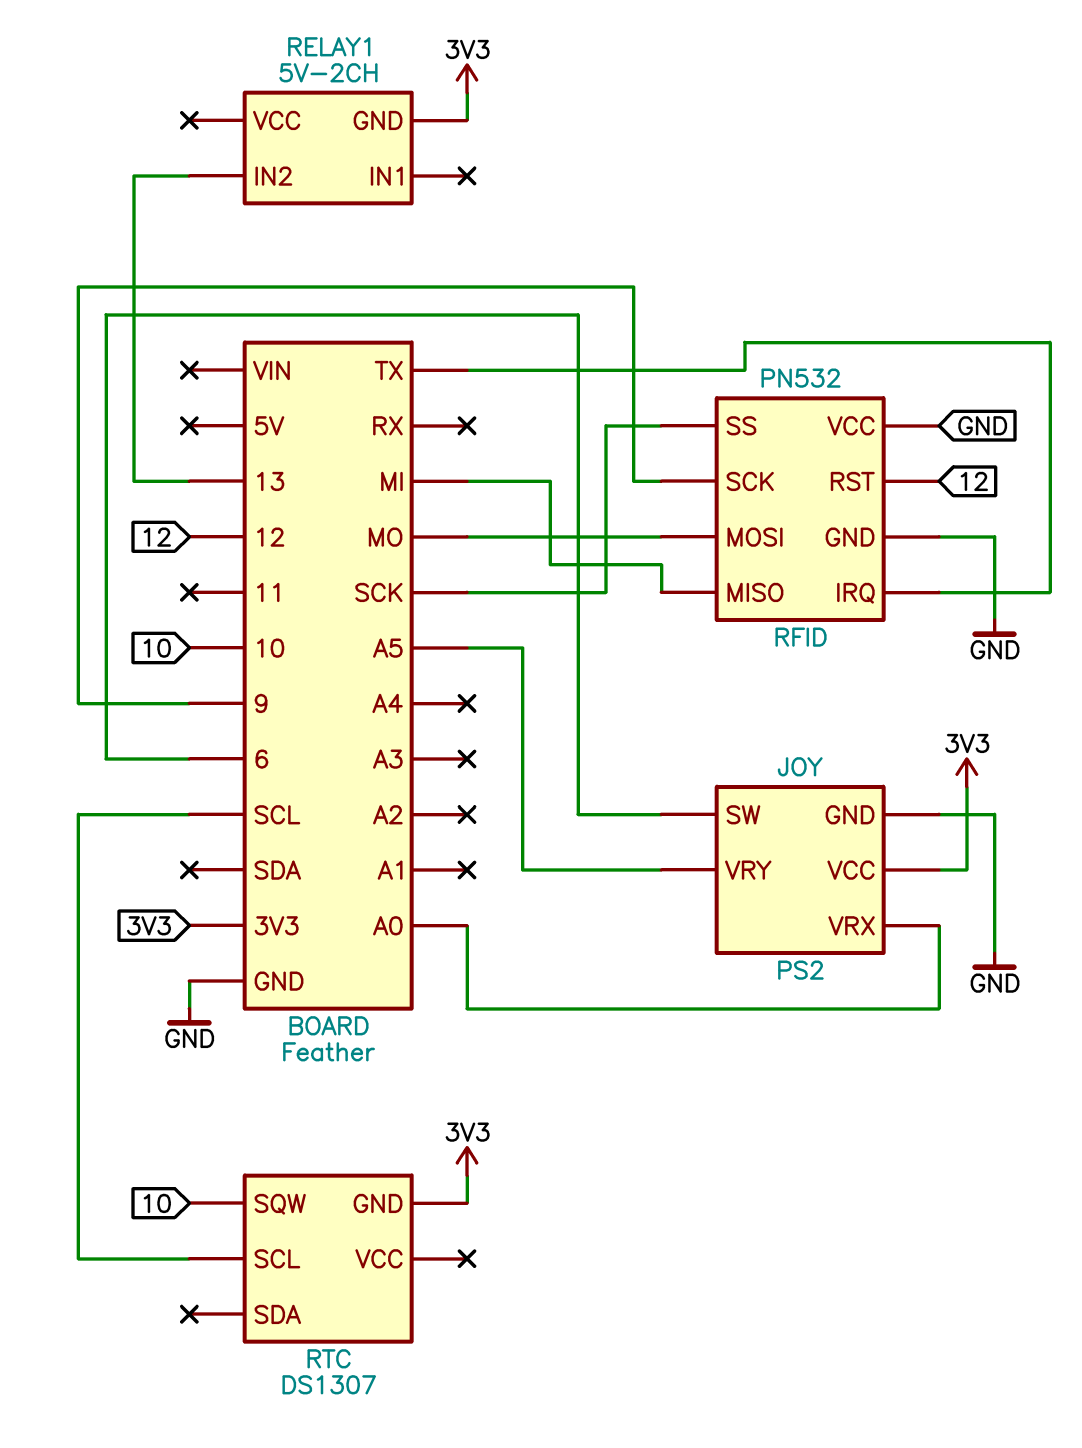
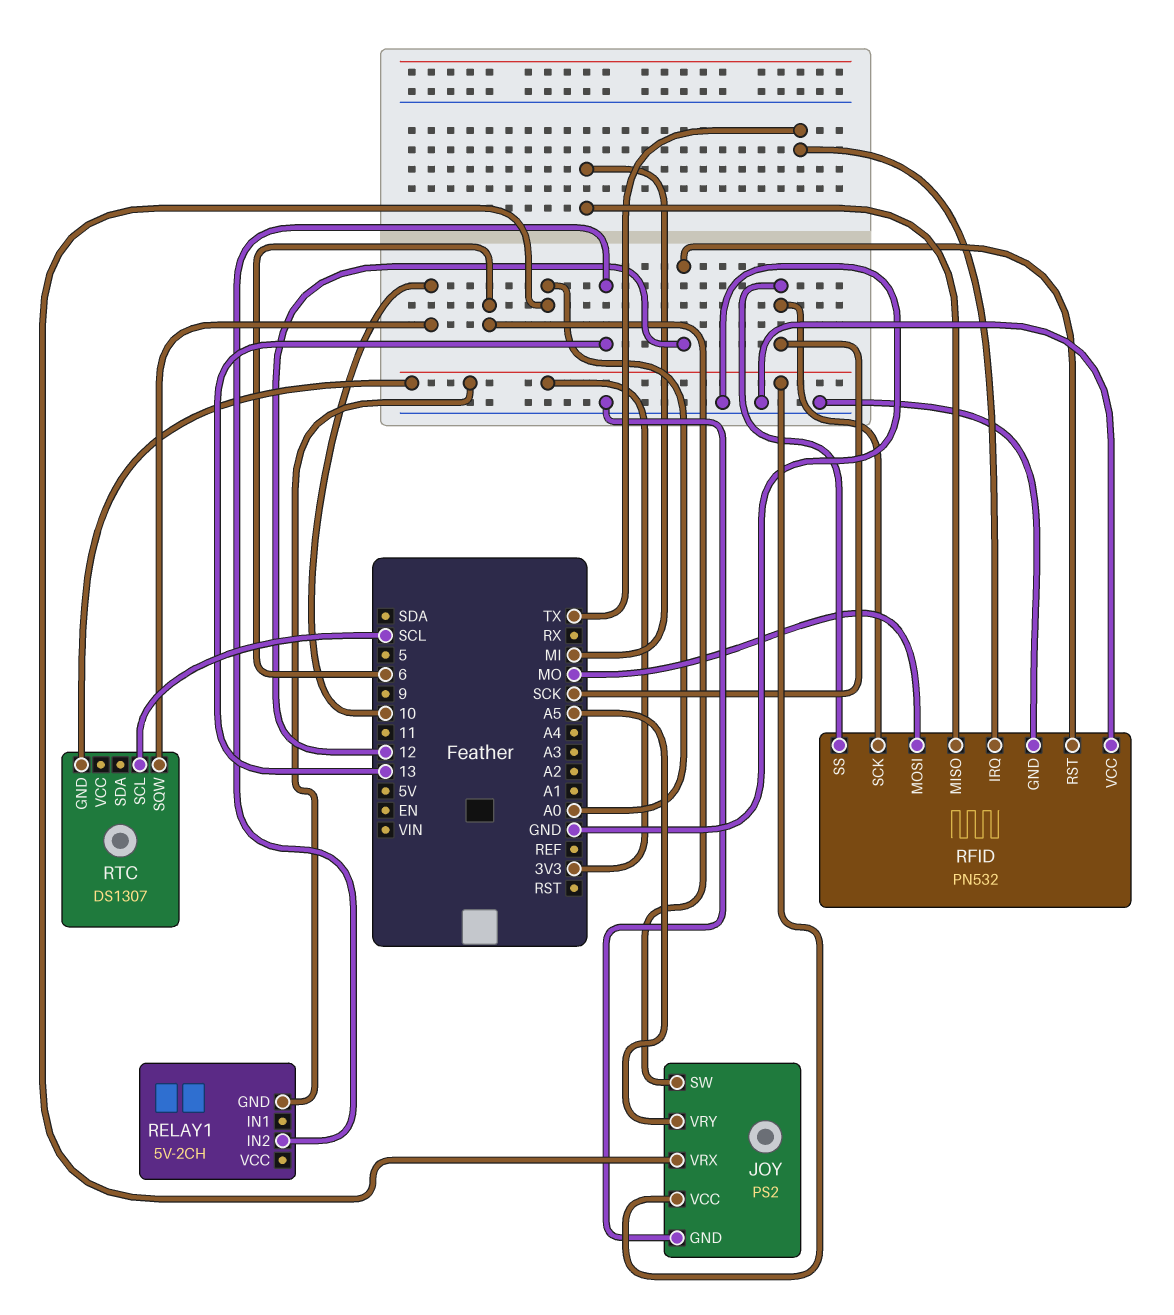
RFID pin SCK: 9 -> SCK

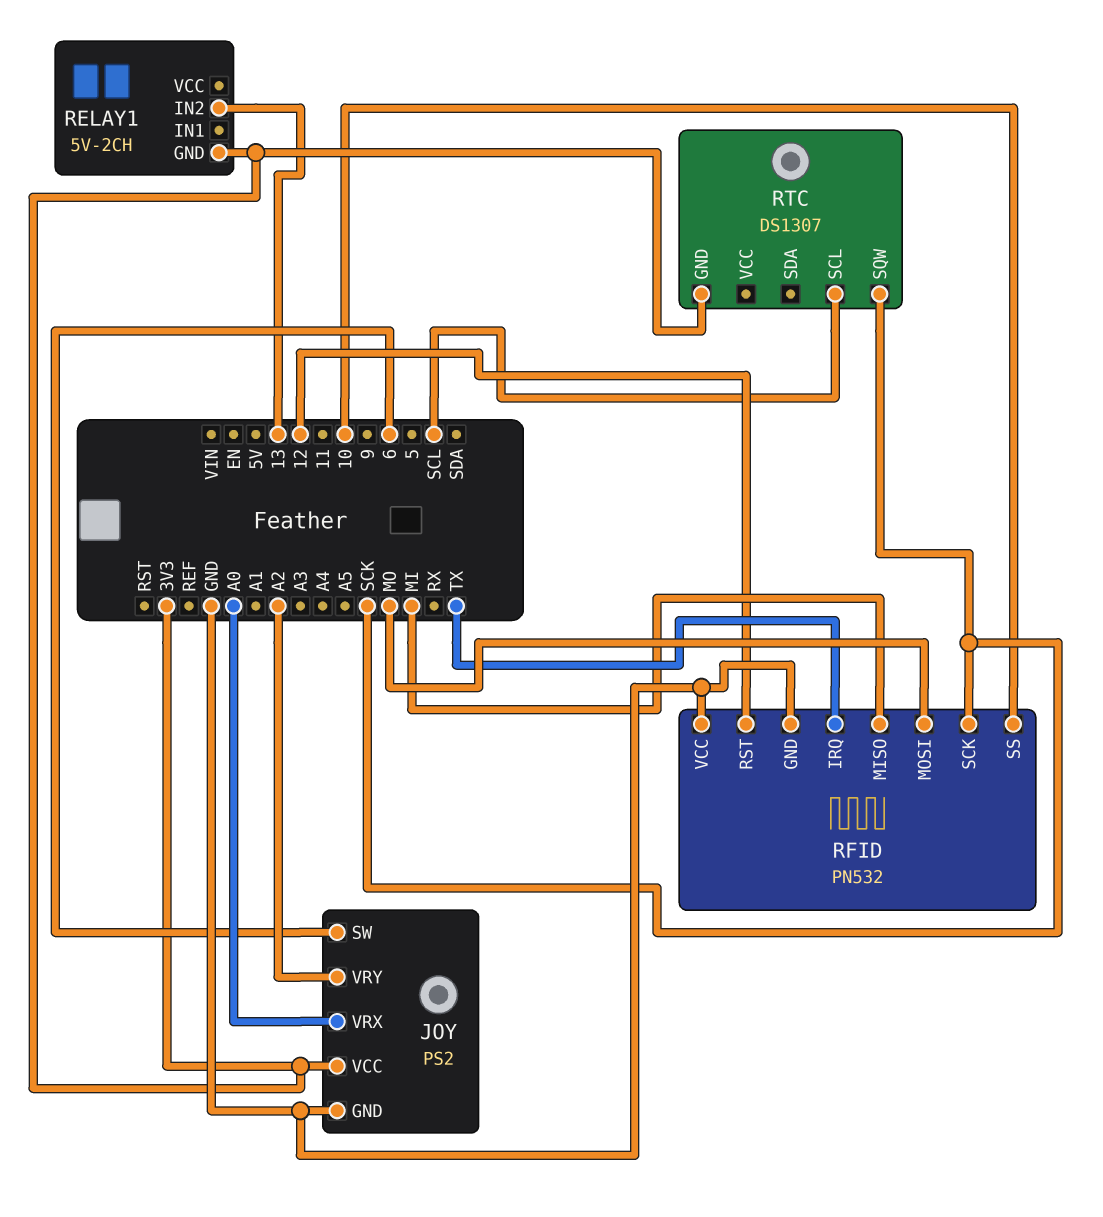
JOY pin VRY: A5 -> A2
RFID pin SS: SCK -> 10
RTC pin SQW: 10 -> SCK

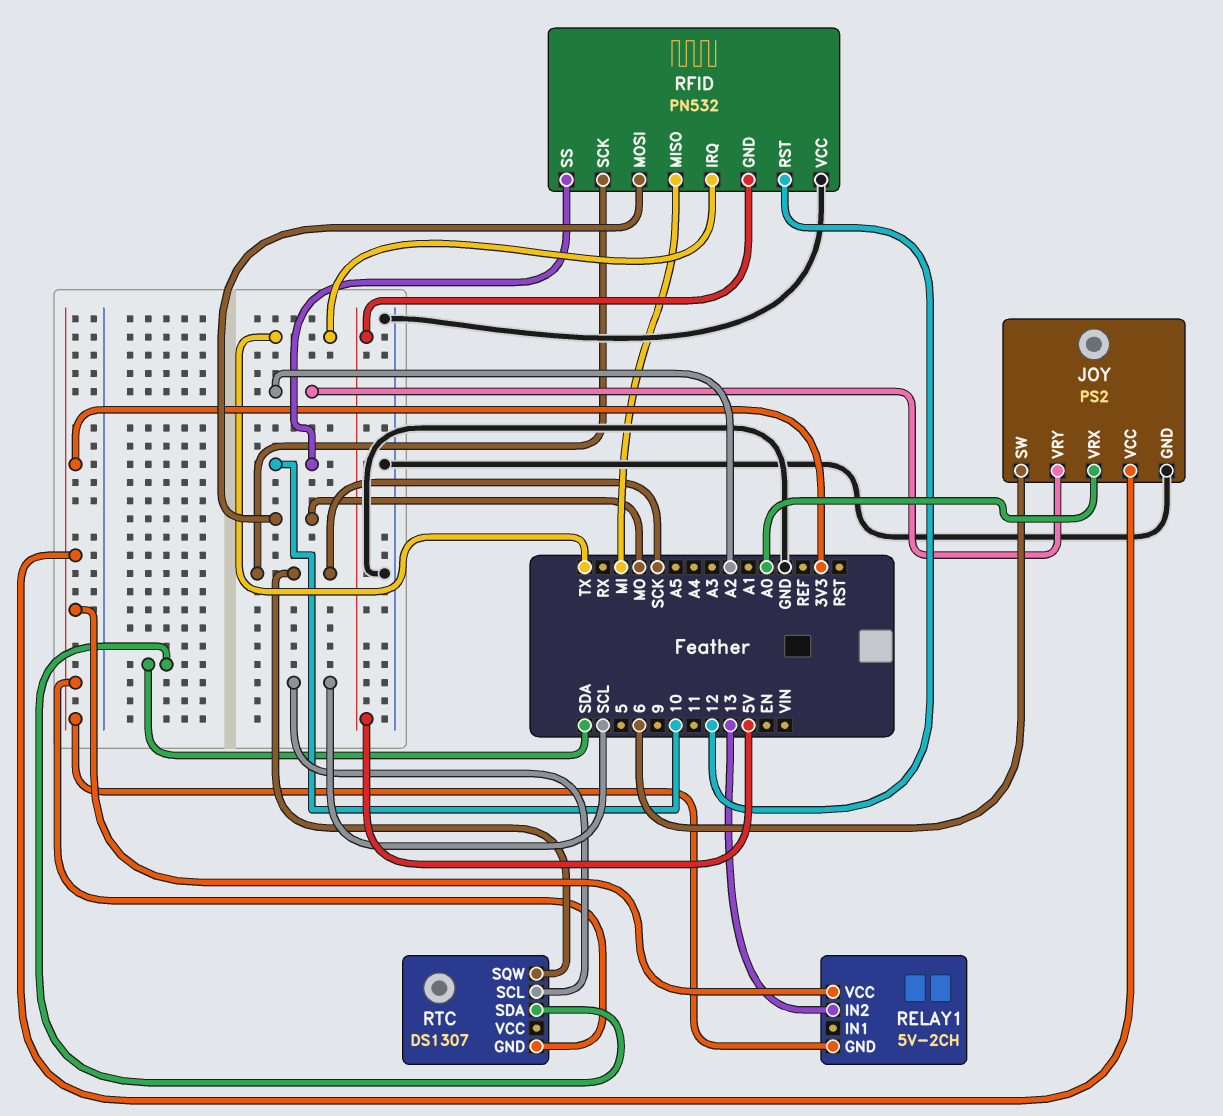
RELAY1 pin VCC: none -> 3V3
RFID pin GND: GND -> 5V
RTC pin SDA: none -> SDA

